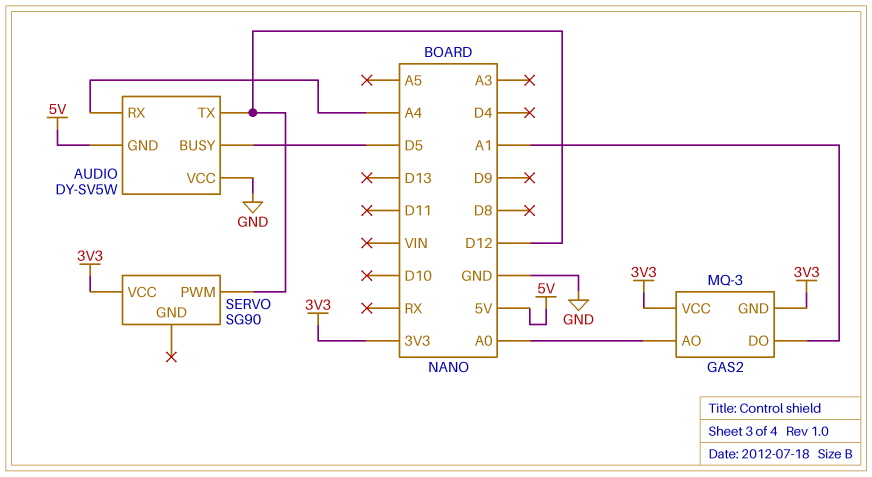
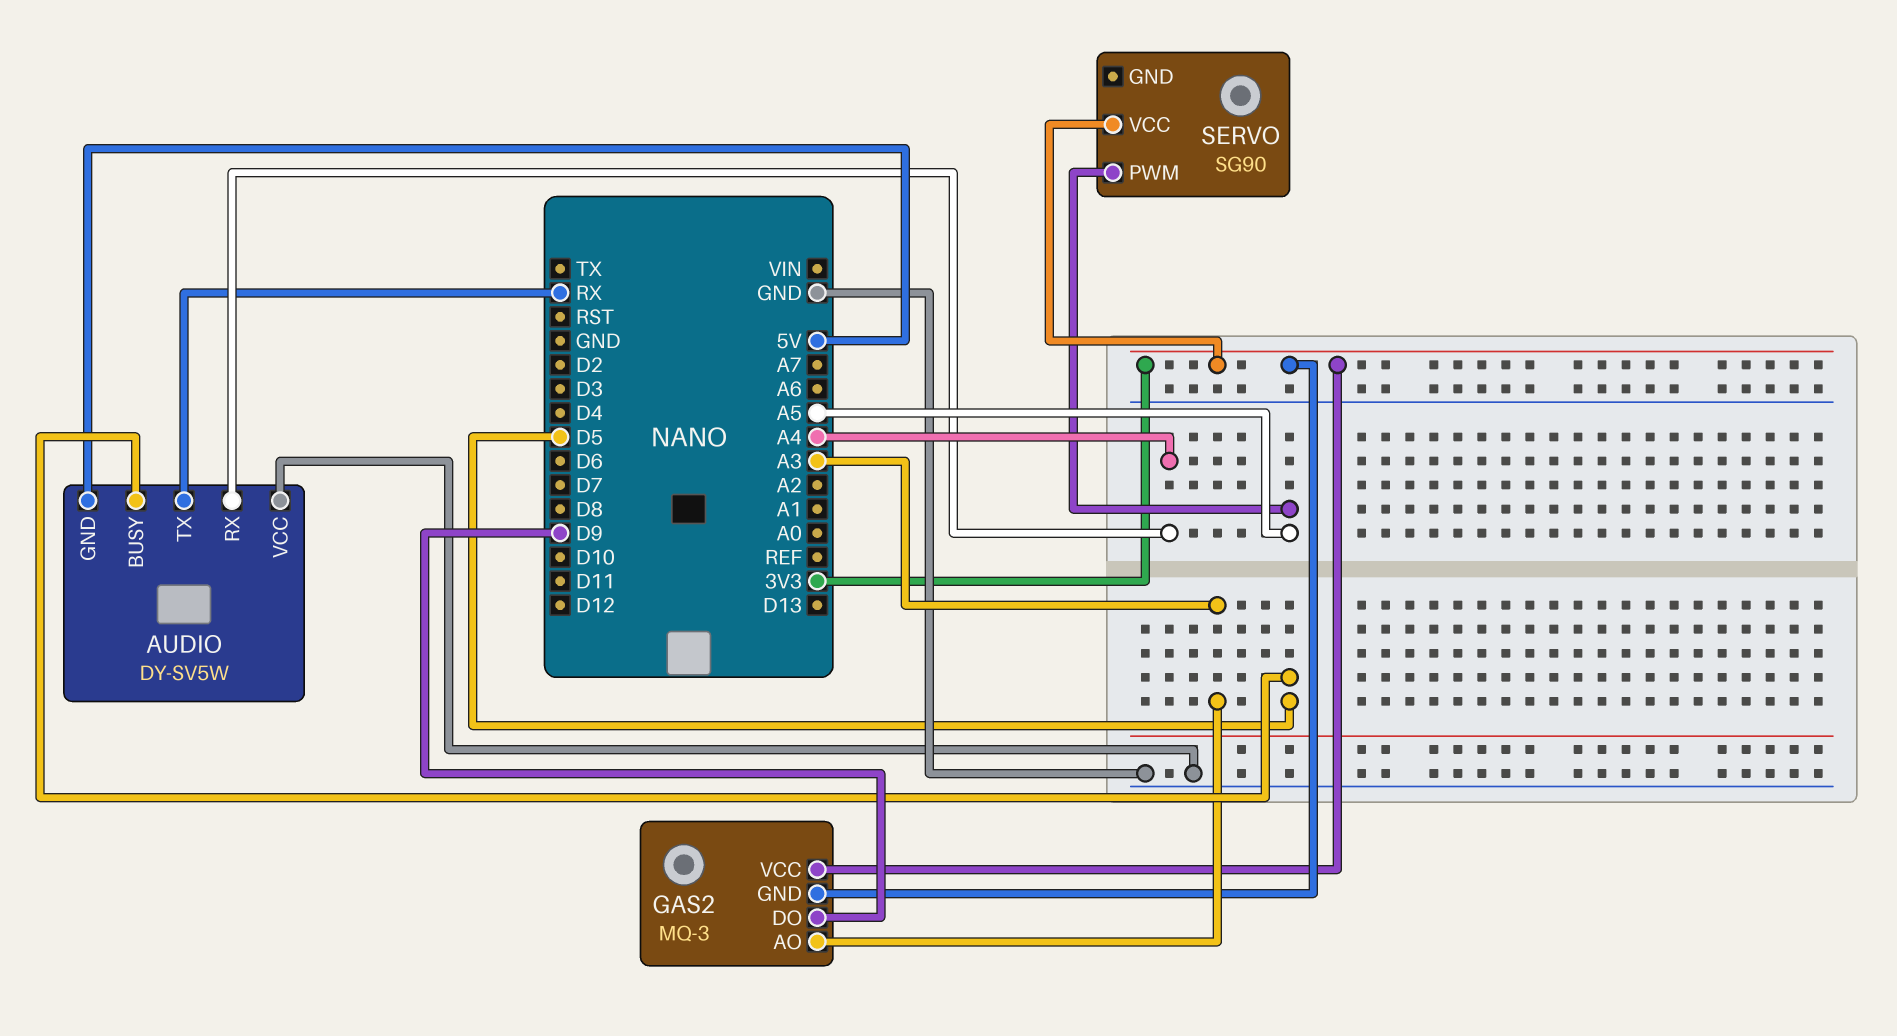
AUDIO pin TX: D12 -> RX
GAS2 pin AO: A0 -> A3
GAS2 pin DO: A1 -> D9
SERVO pin PWM: D12 -> A5

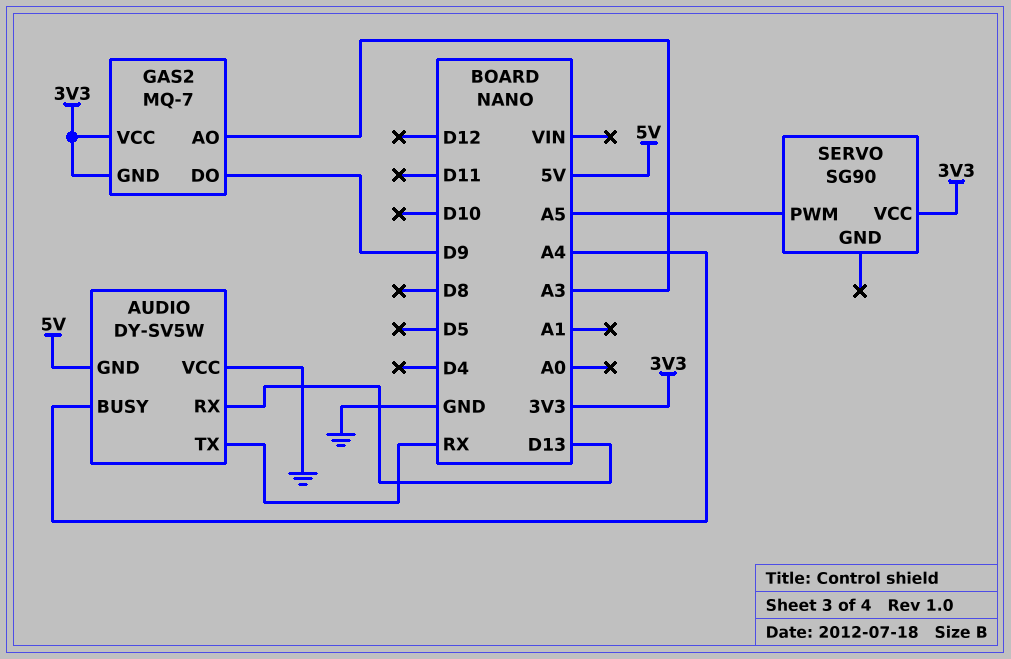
AUDIO pin BUSY: D5 -> A4
AUDIO pin RX: A4 -> D13
GAS2: MQ-3 -> MQ-7

